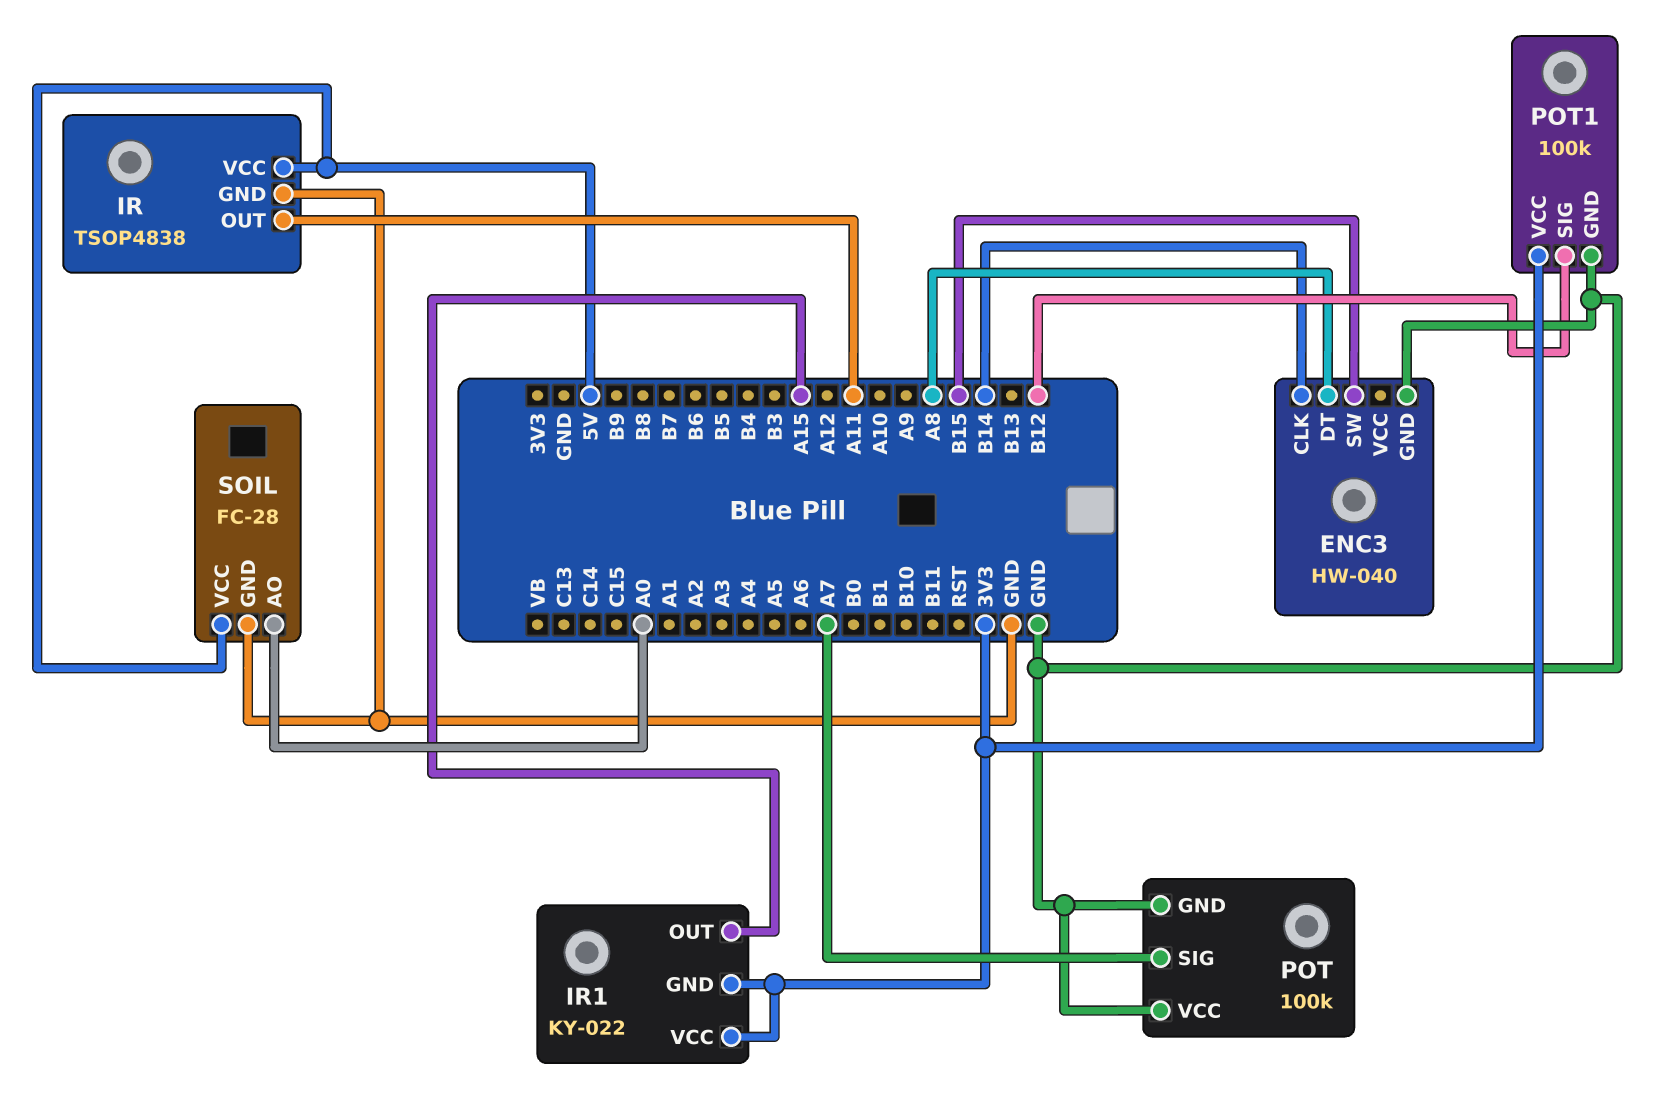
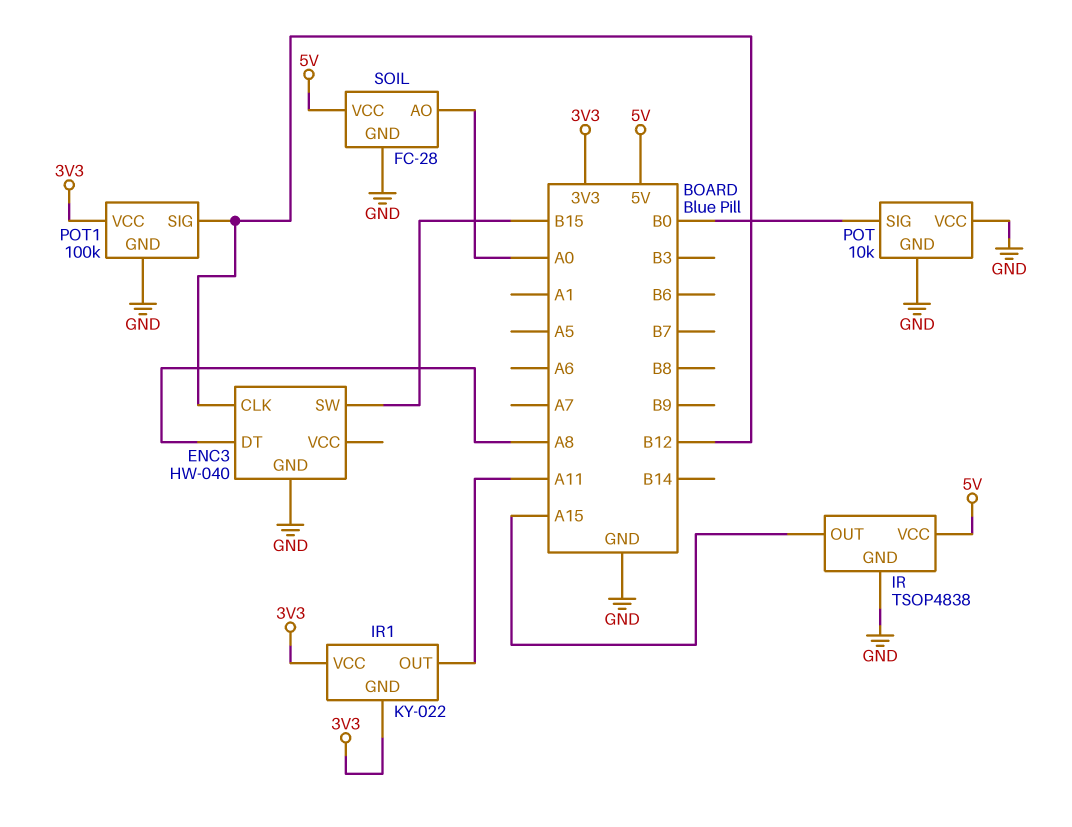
ENC3 pin CLK: B14 -> B12
IR pin OUT: A11 -> A15
IR1 pin OUT: A15 -> A11
POT: 100k -> 10k
POT pin SIG: A7 -> B0

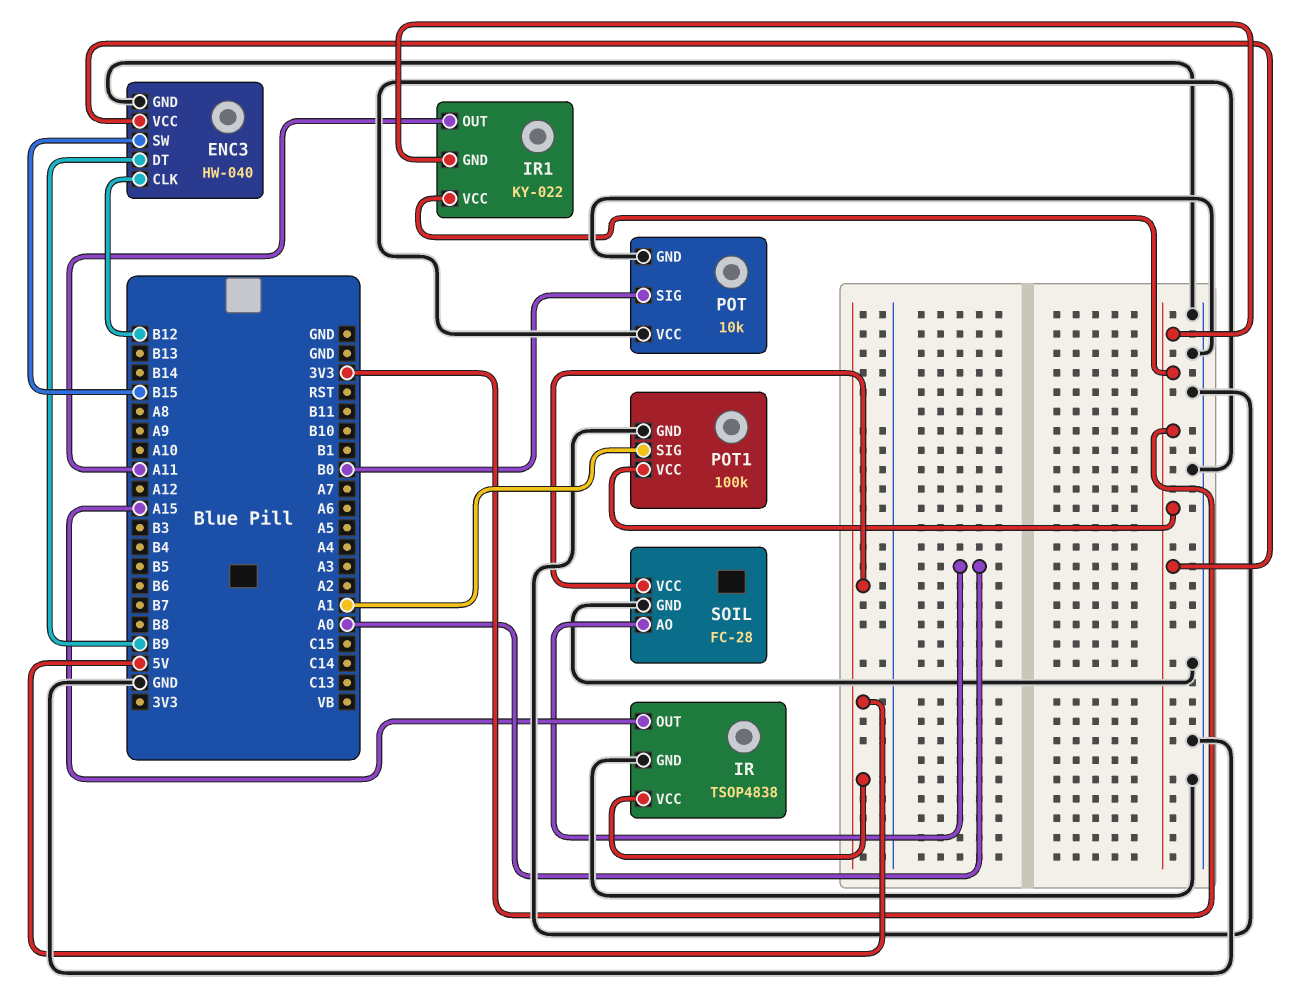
ENC3 pin DT: A8 -> B9
ENC3 pin VCC: none -> 3V3
POT1 pin SIG: B12 -> A1

